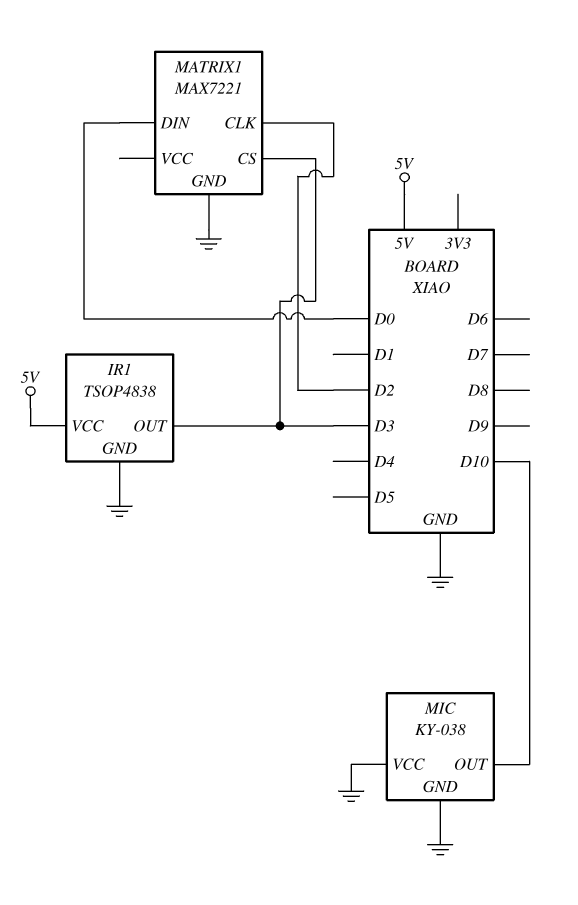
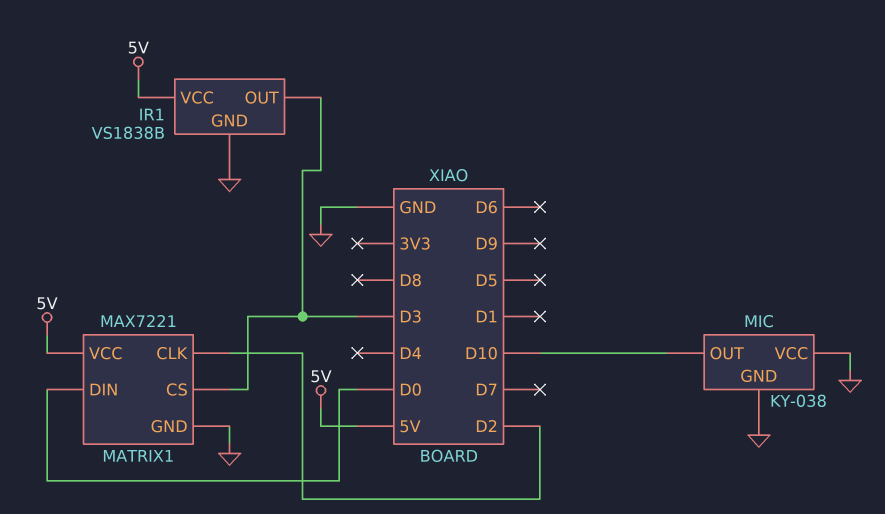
IR1: TSOP4838 -> VS1838B
MATRIX1 pin VCC: none -> 5V

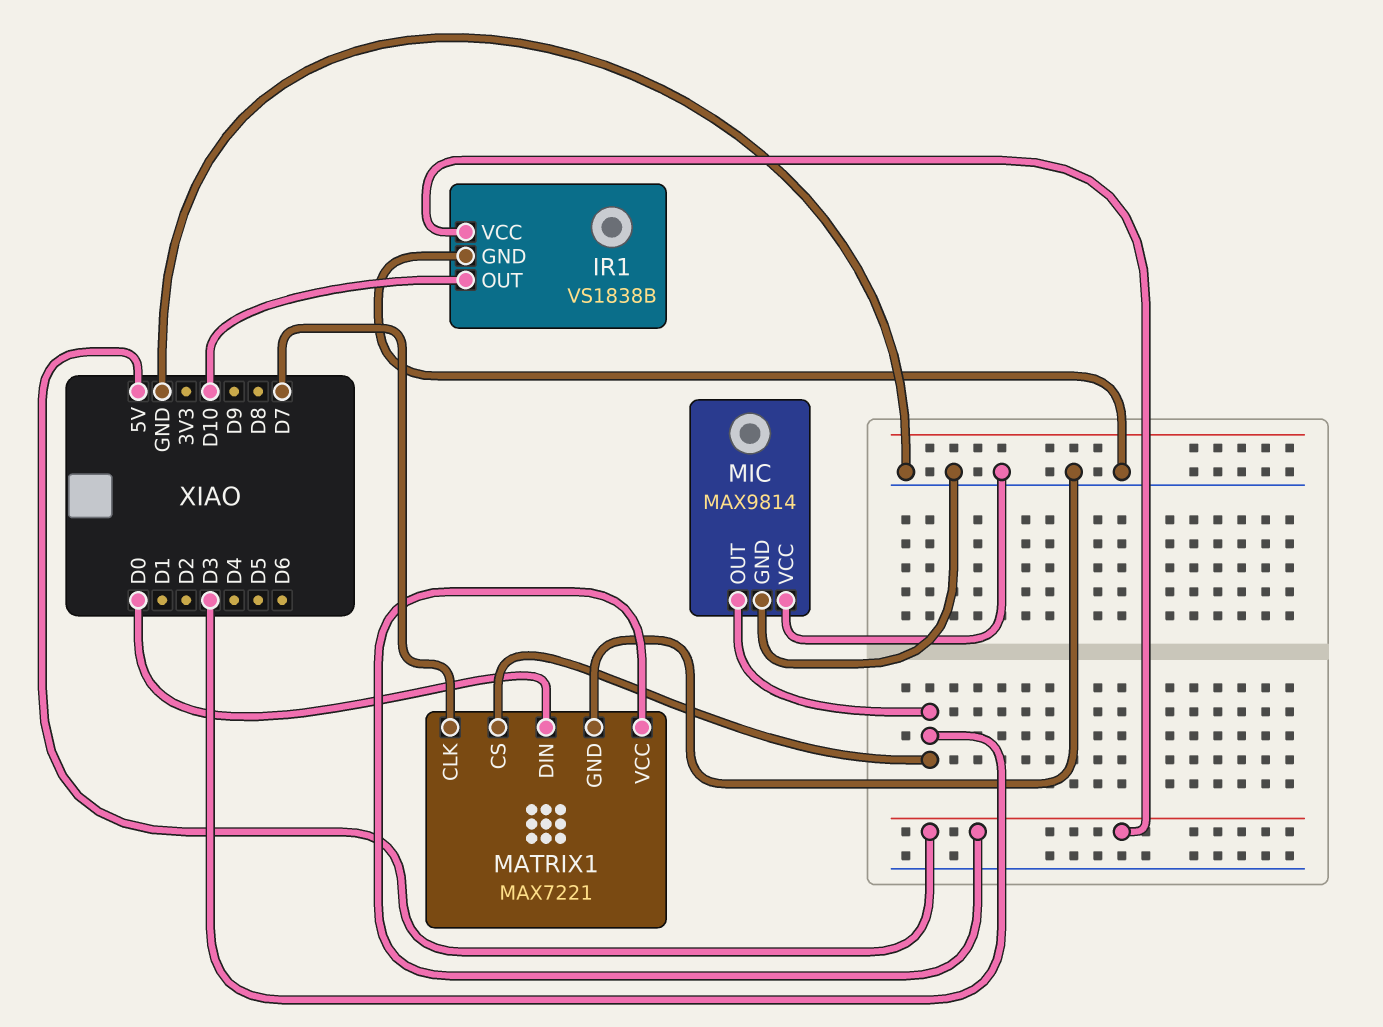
IR1 pin OUT: D3 -> D10
MATRIX1 pin CLK: D2 -> D7
MIC: KY-038 -> MAX9814
MIC pin OUT: D10 -> D3

